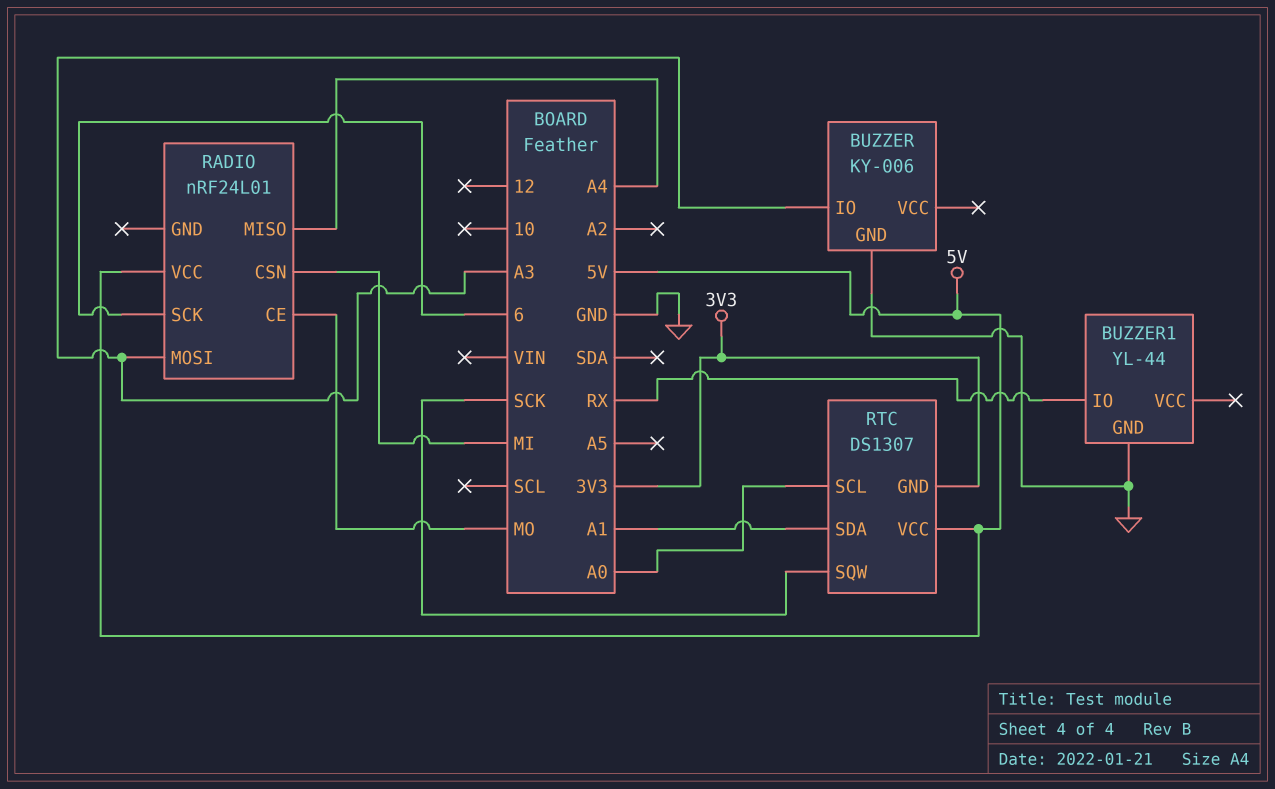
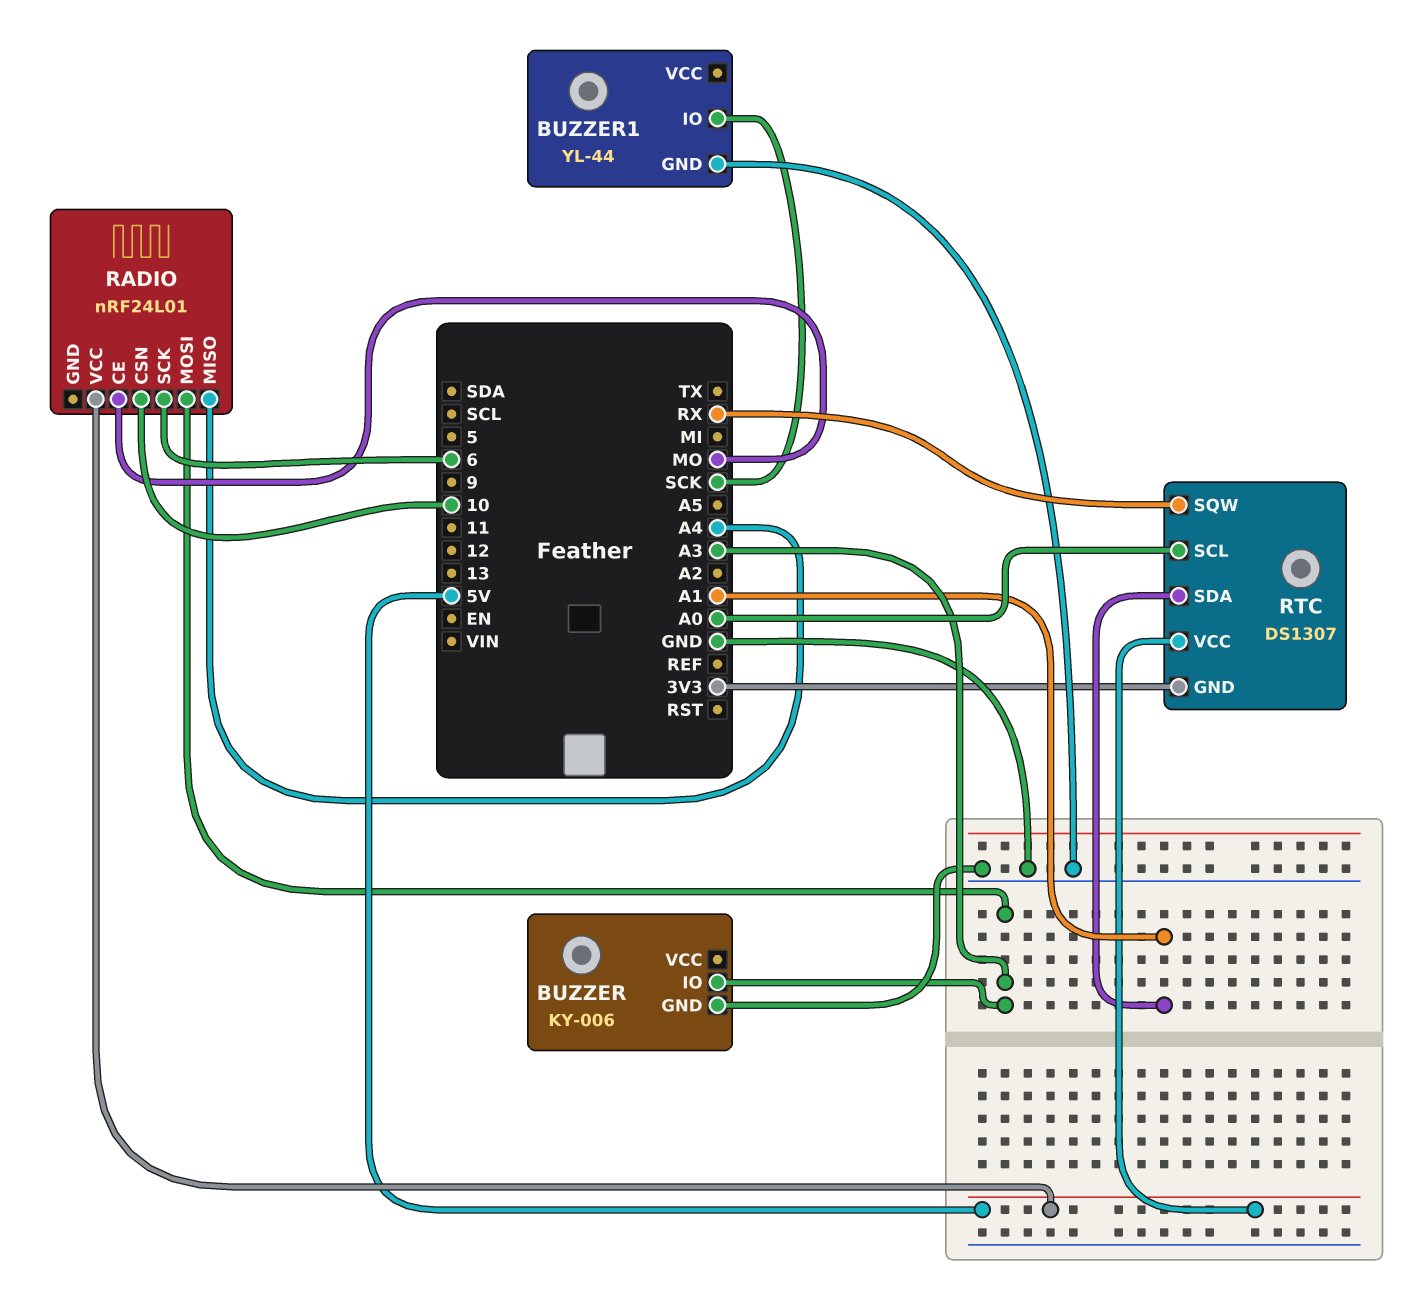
BUZZER1 pin IO: RX -> SCK
RADIO pin CSN: MI -> 10
RTC pin SQW: SCK -> RX

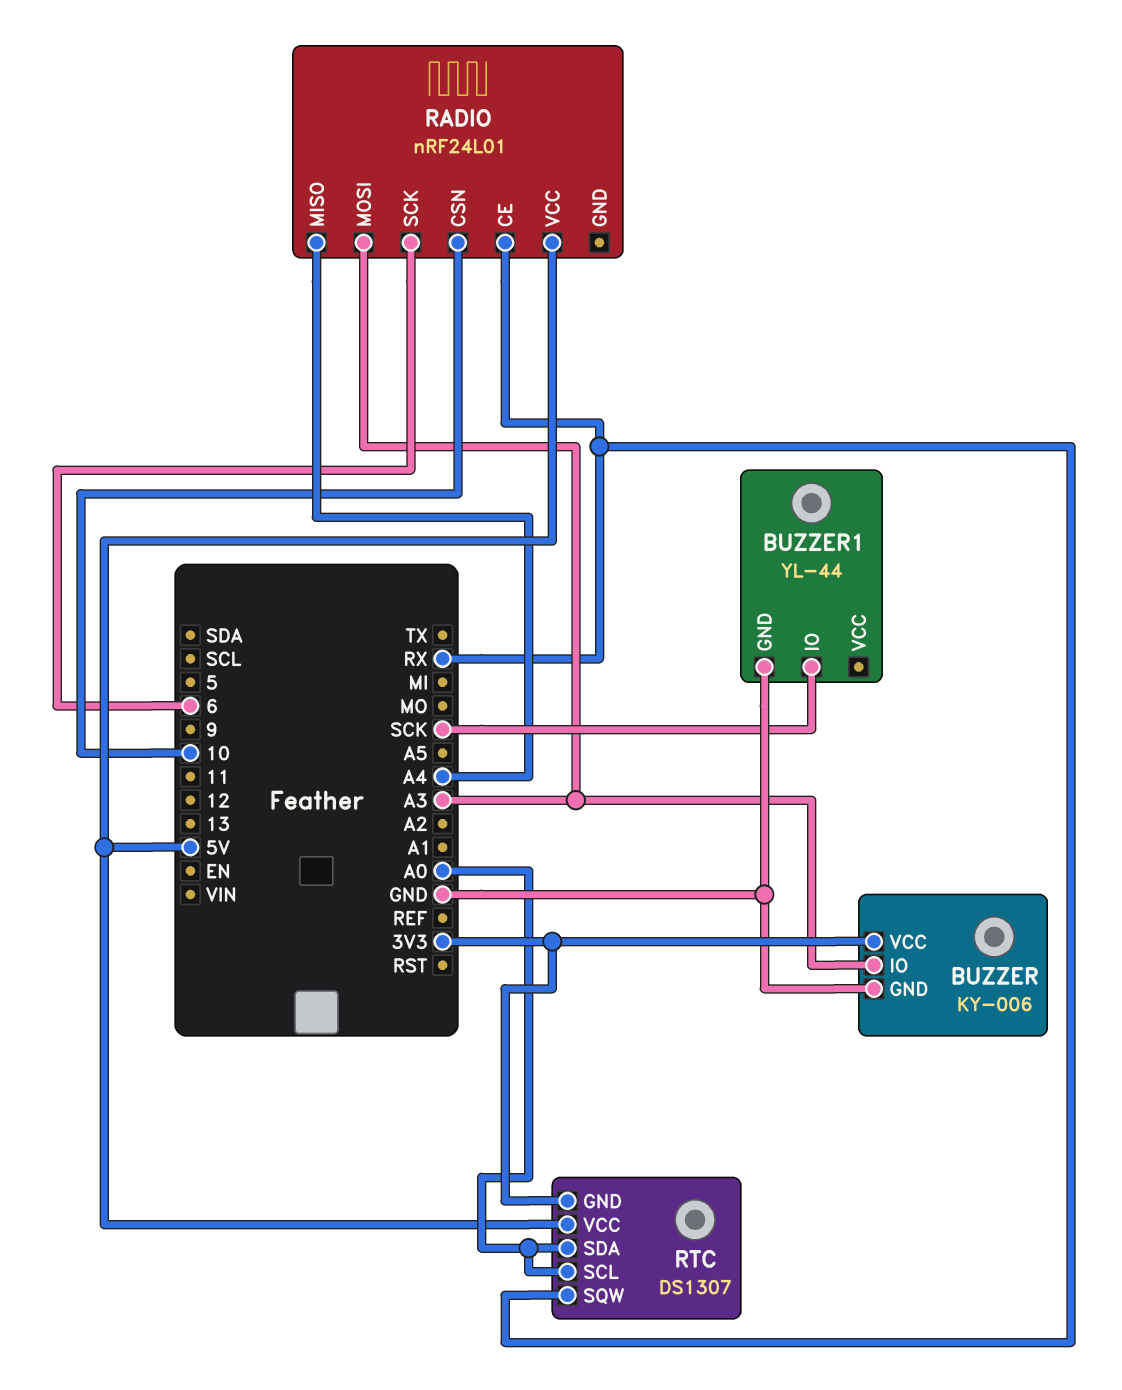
BUZZER pin VCC: none -> 3V3
RADIO pin CE: MO -> RX
RTC pin SDA: A1 -> A0

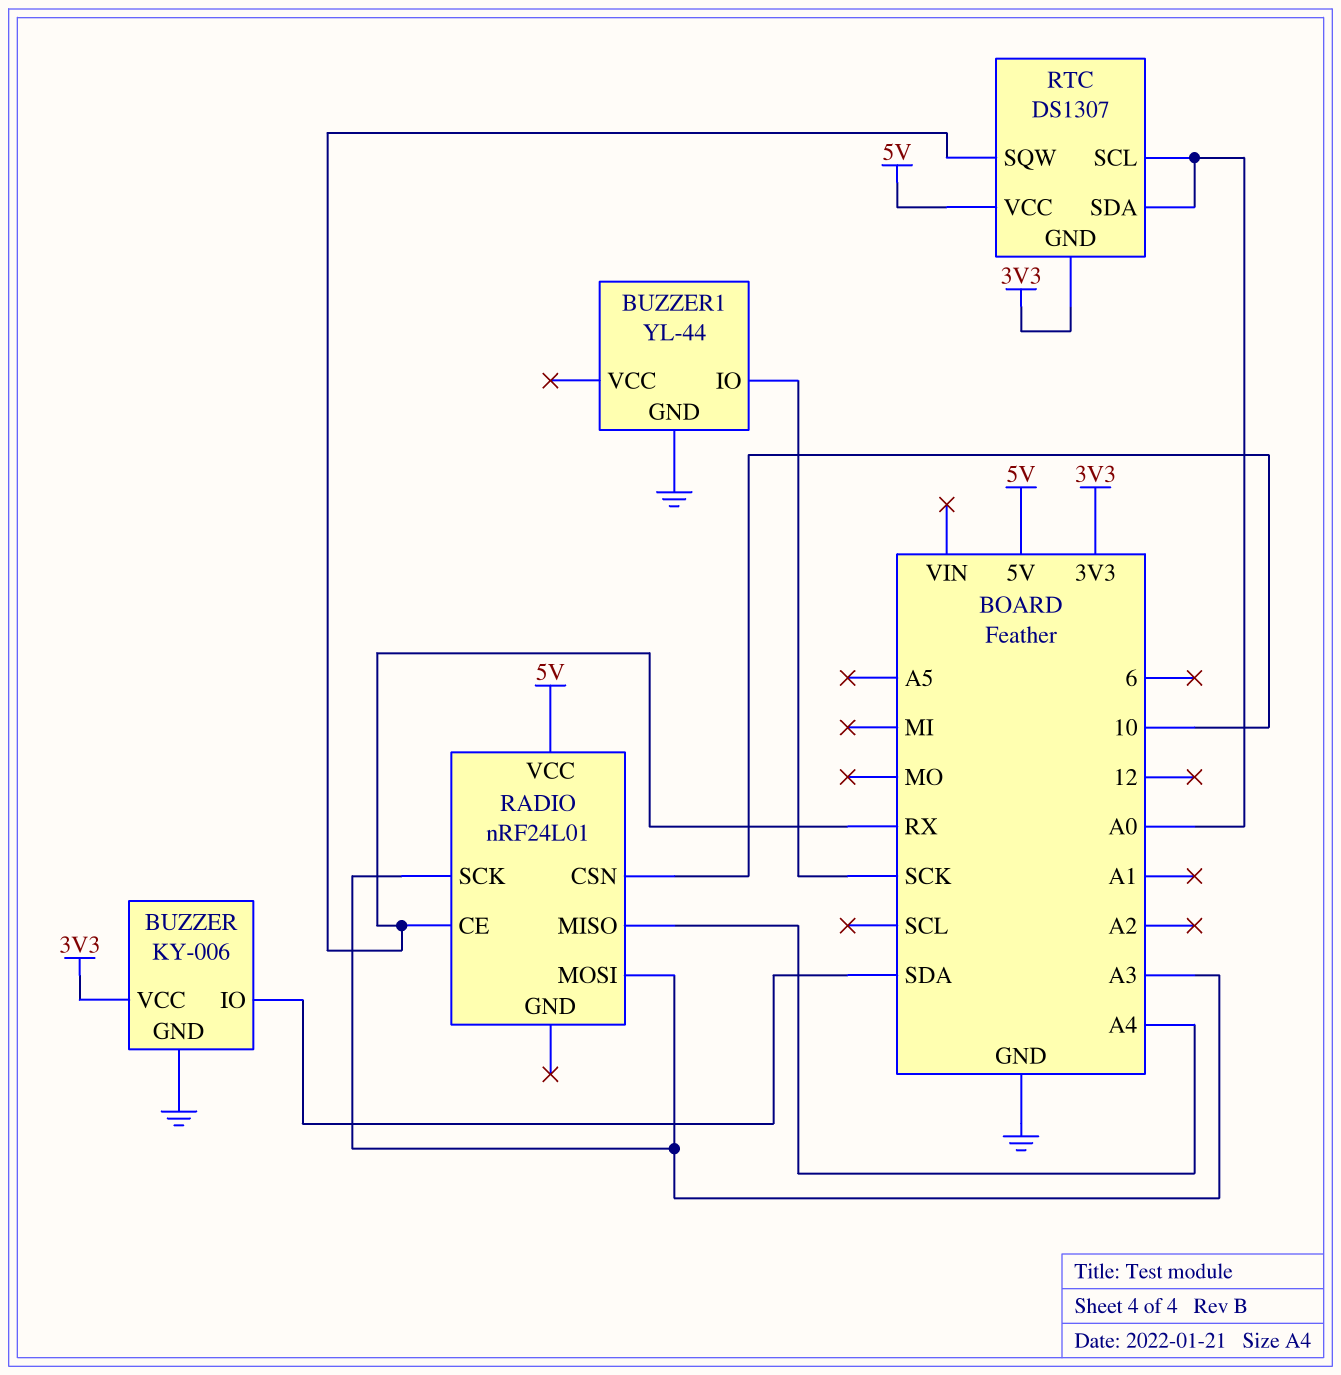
BUZZER pin IO: A3 -> SDA
RADIO pin SCK: 6 -> A3

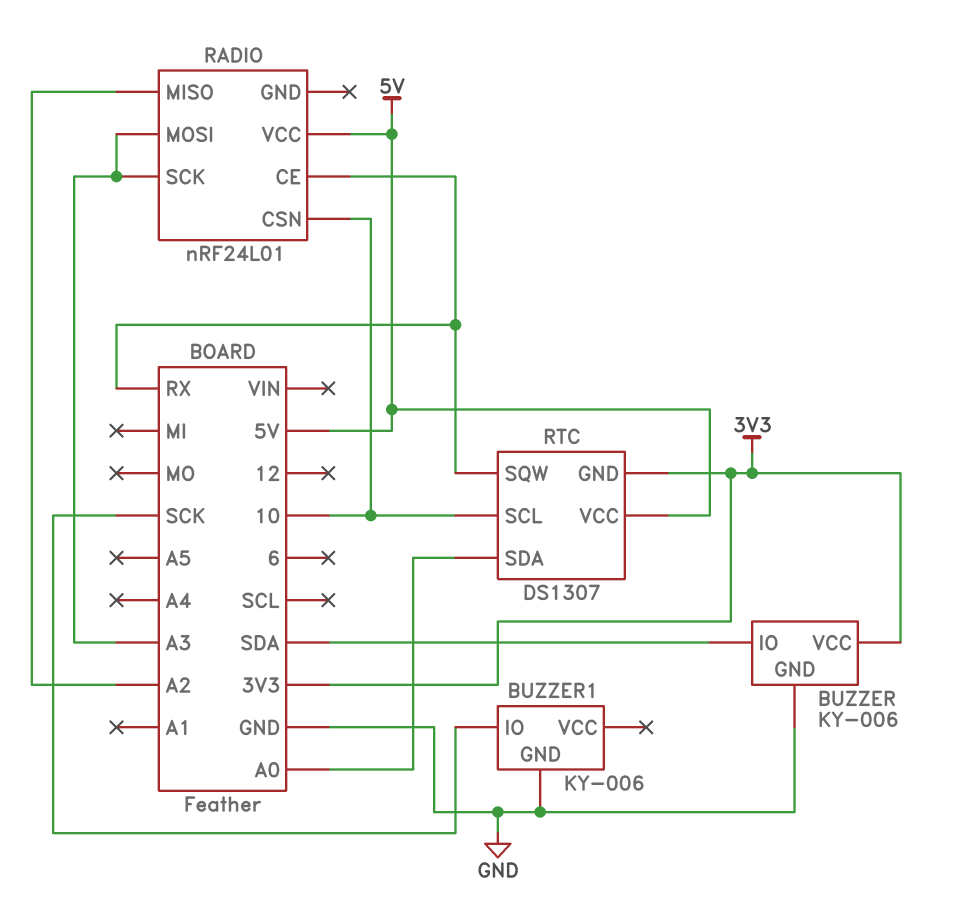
BUZZER1: YL-44 -> KY-006
RADIO pin MISO: A4 -> A2
RTC pin SCL: A0 -> 10

